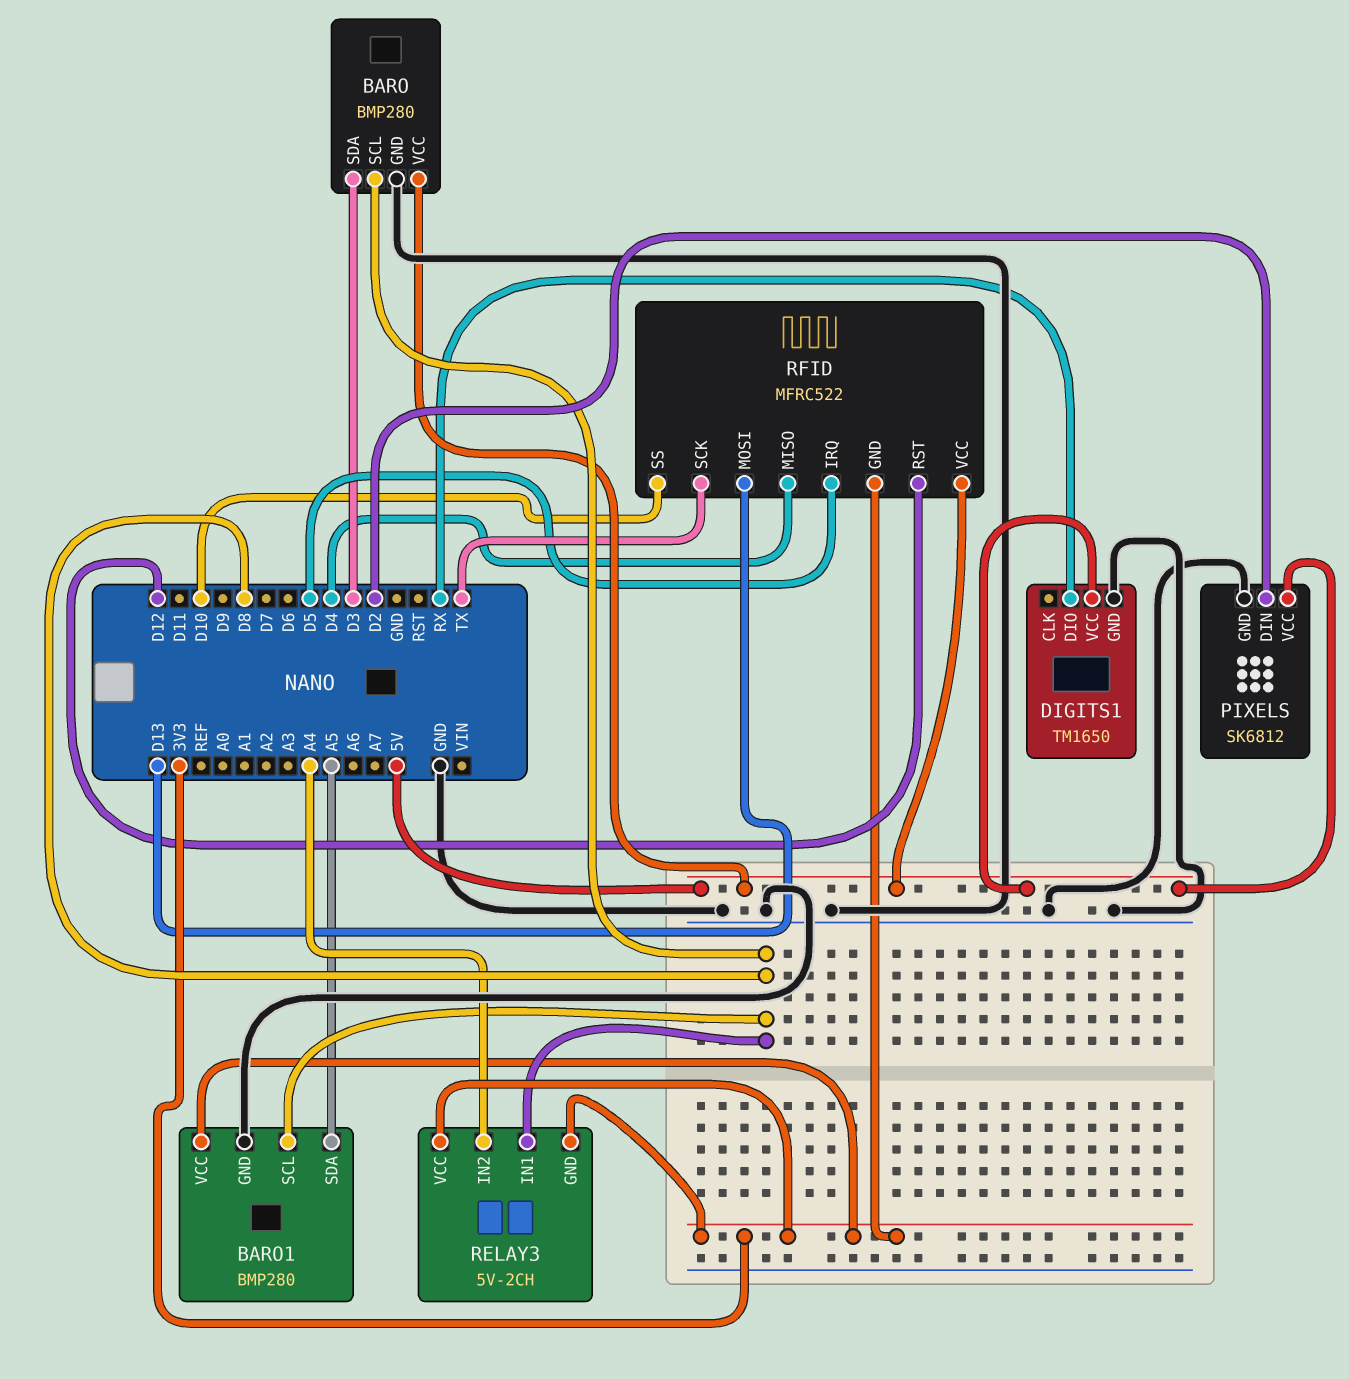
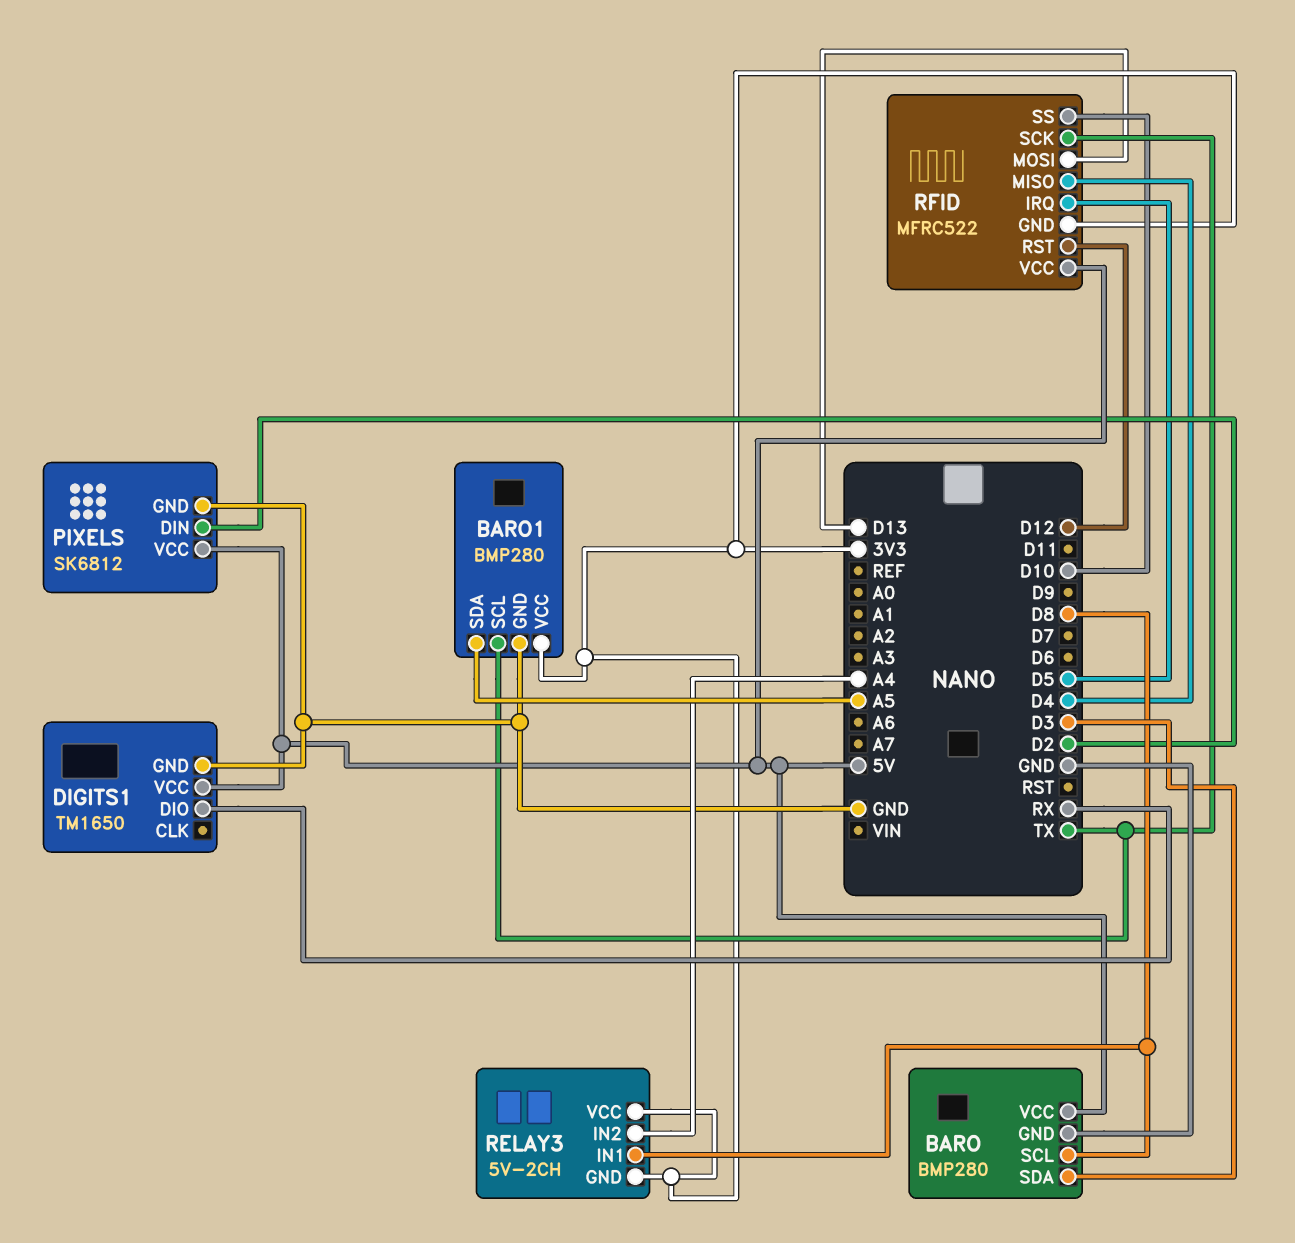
BARO1 pin SCL: D8 -> TX

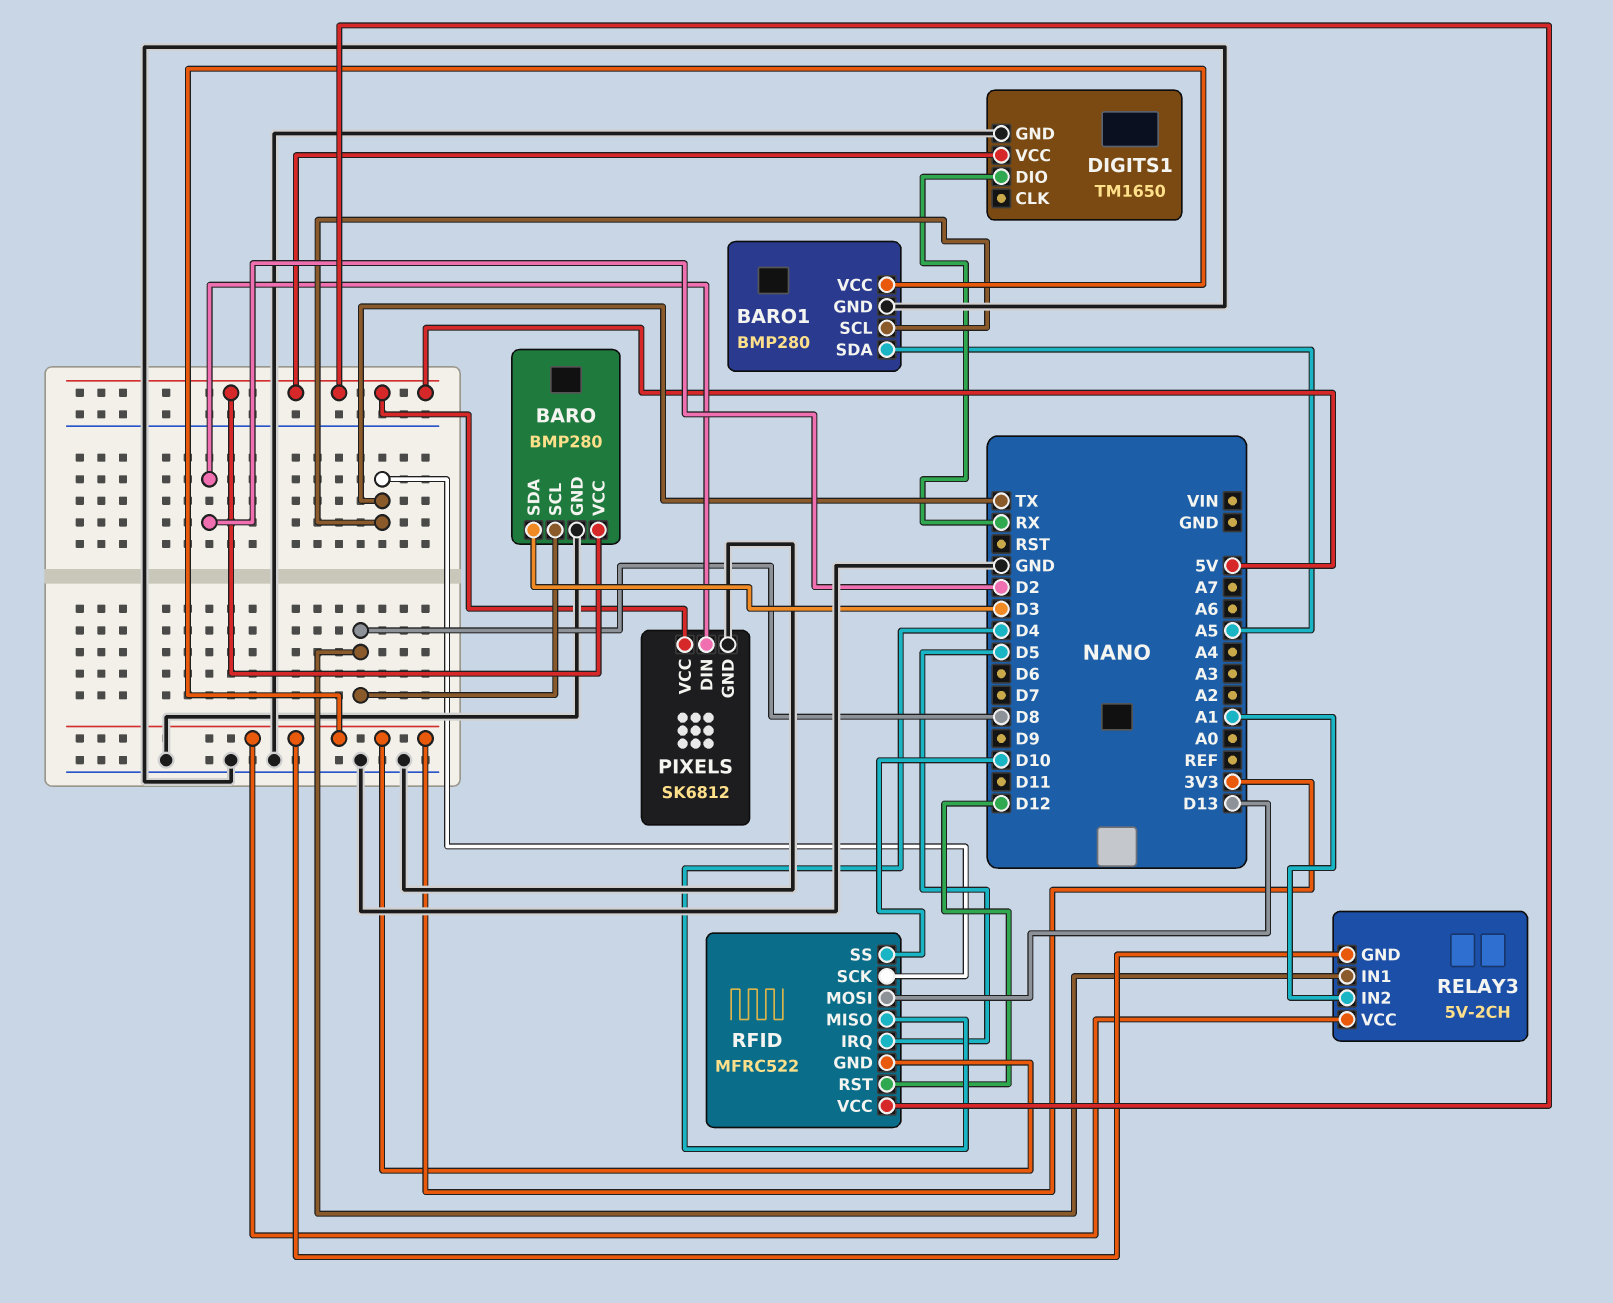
RELAY3 pin IN2: A4 -> A1

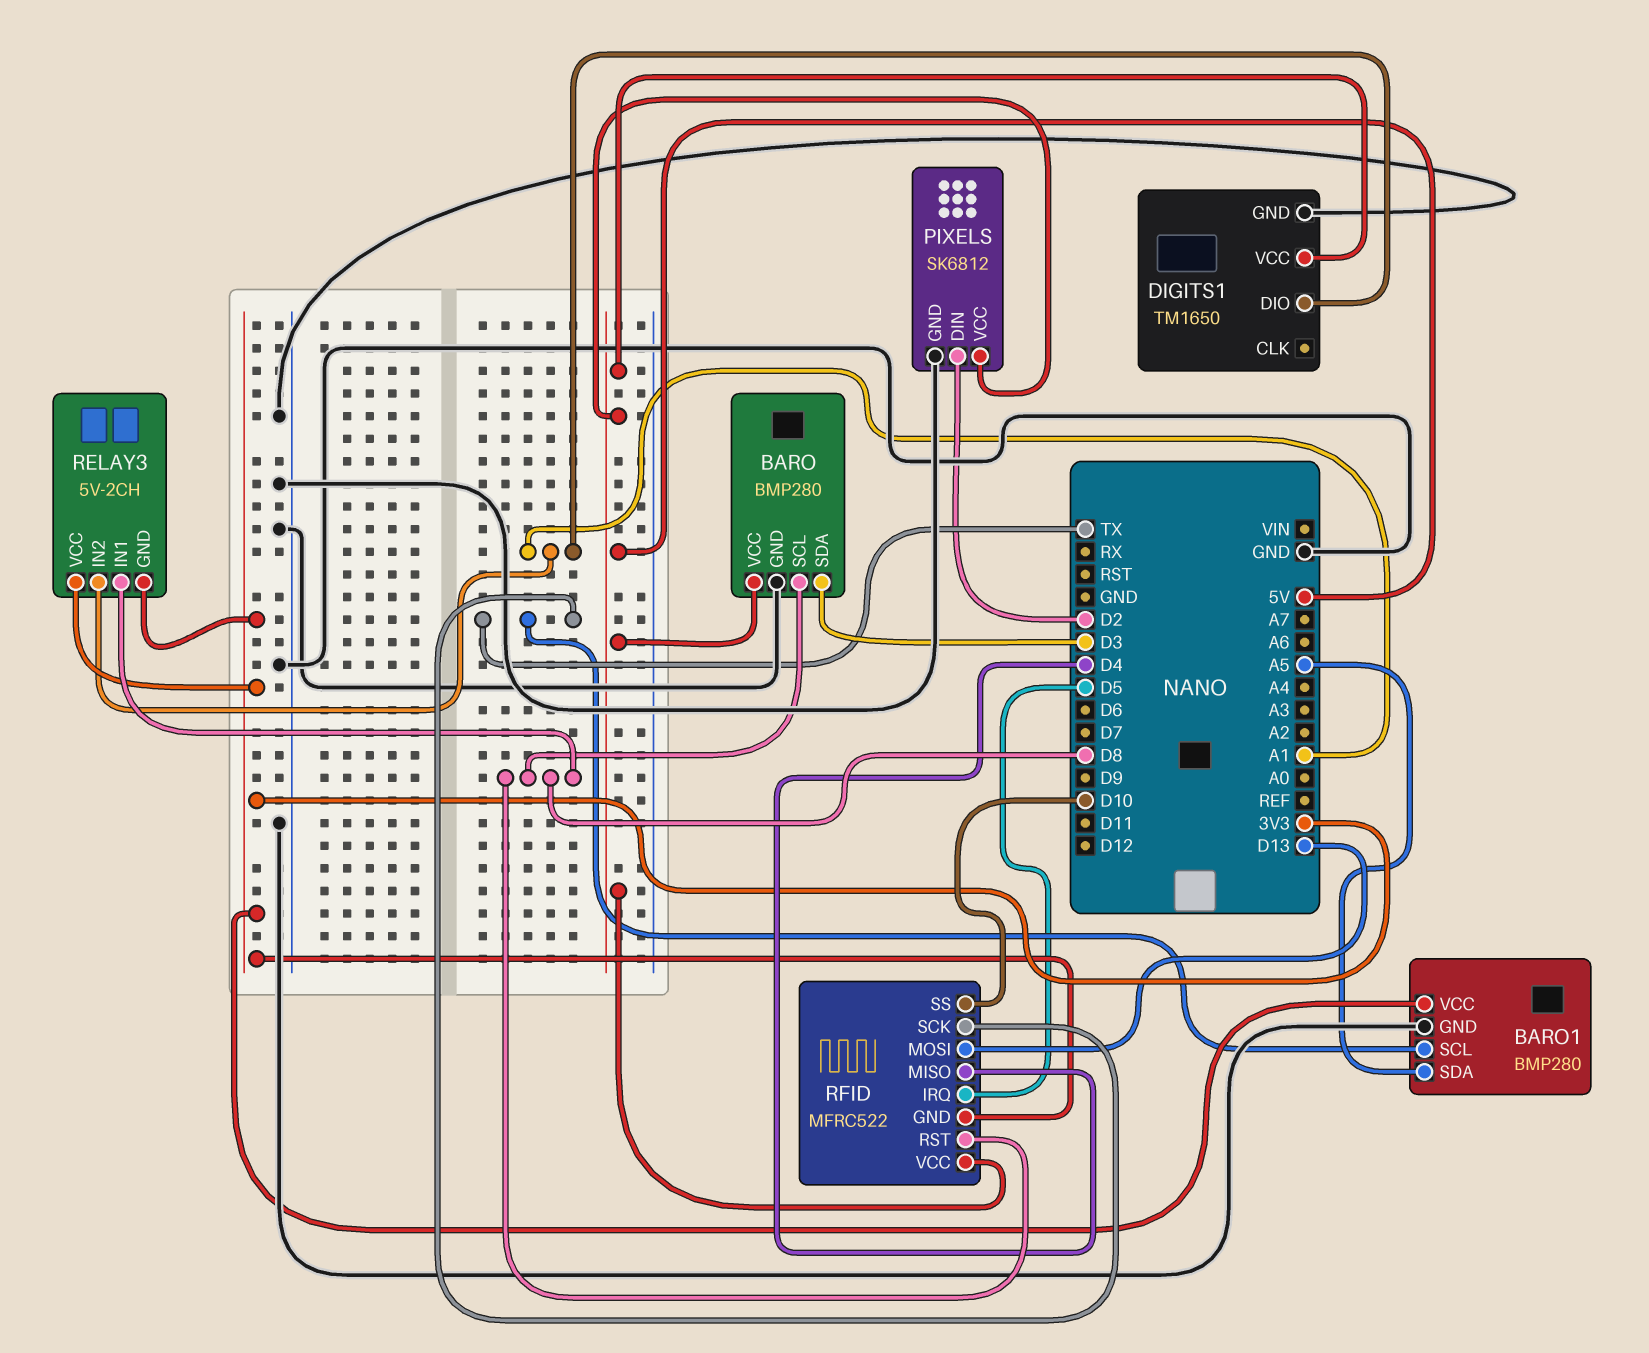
DIGITS1 pin DIO: RX -> A1
RFID pin RST: D12 -> D8

